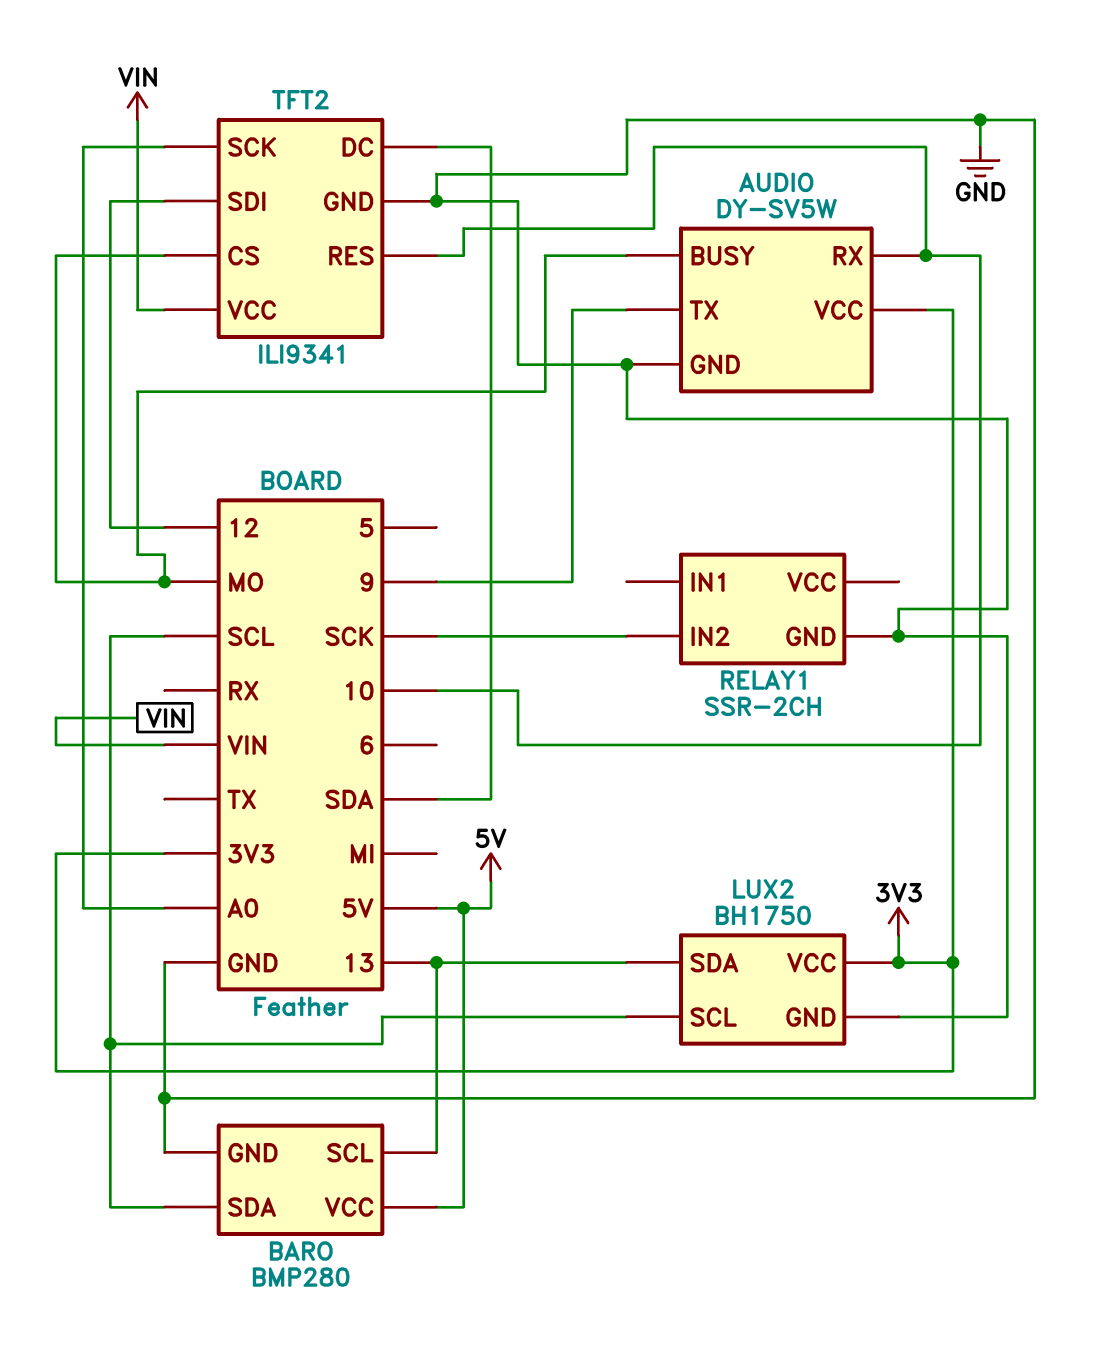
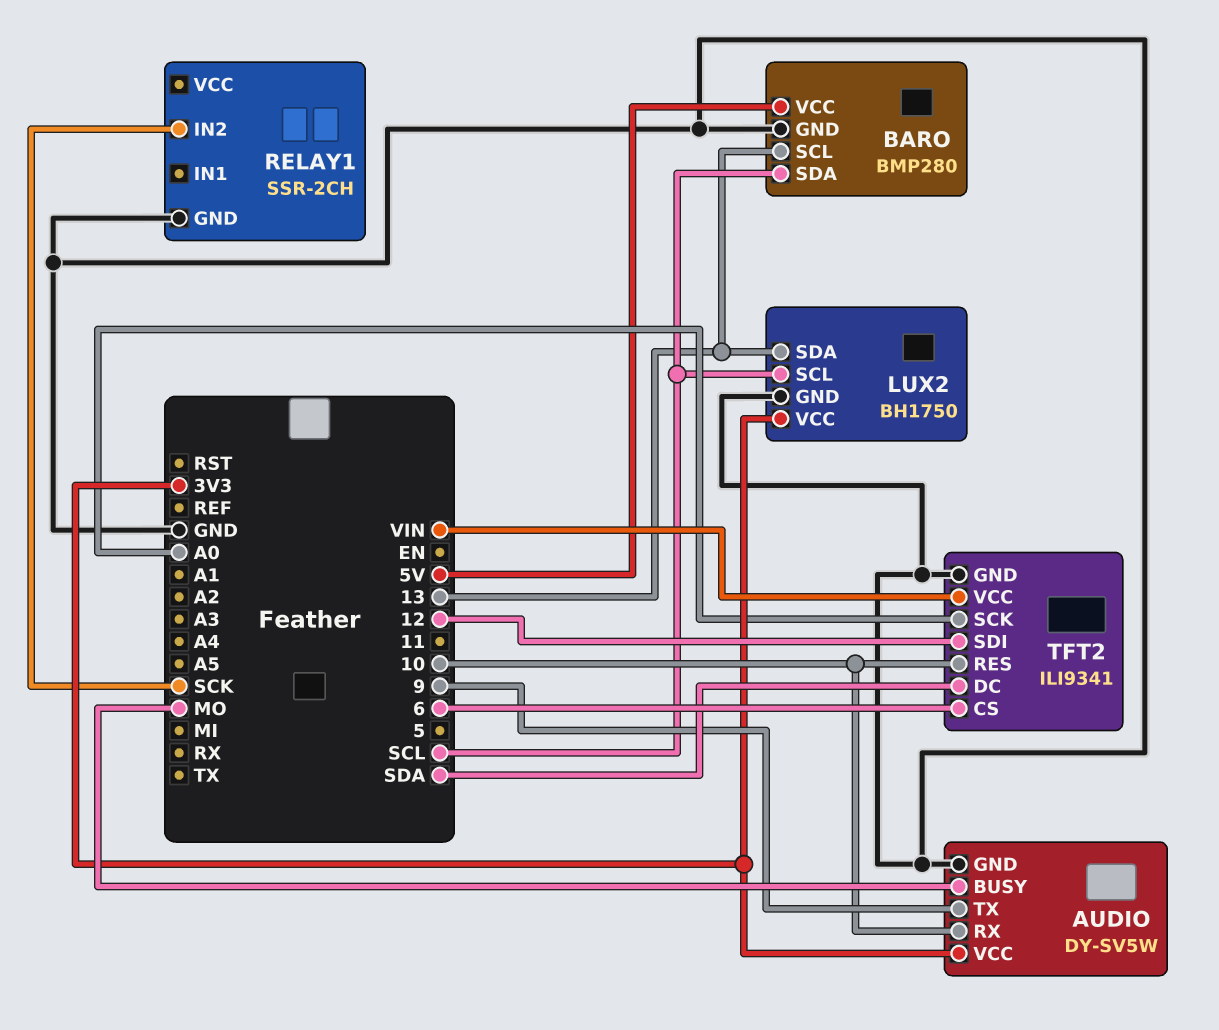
TFT2 pin CS: MO -> 6

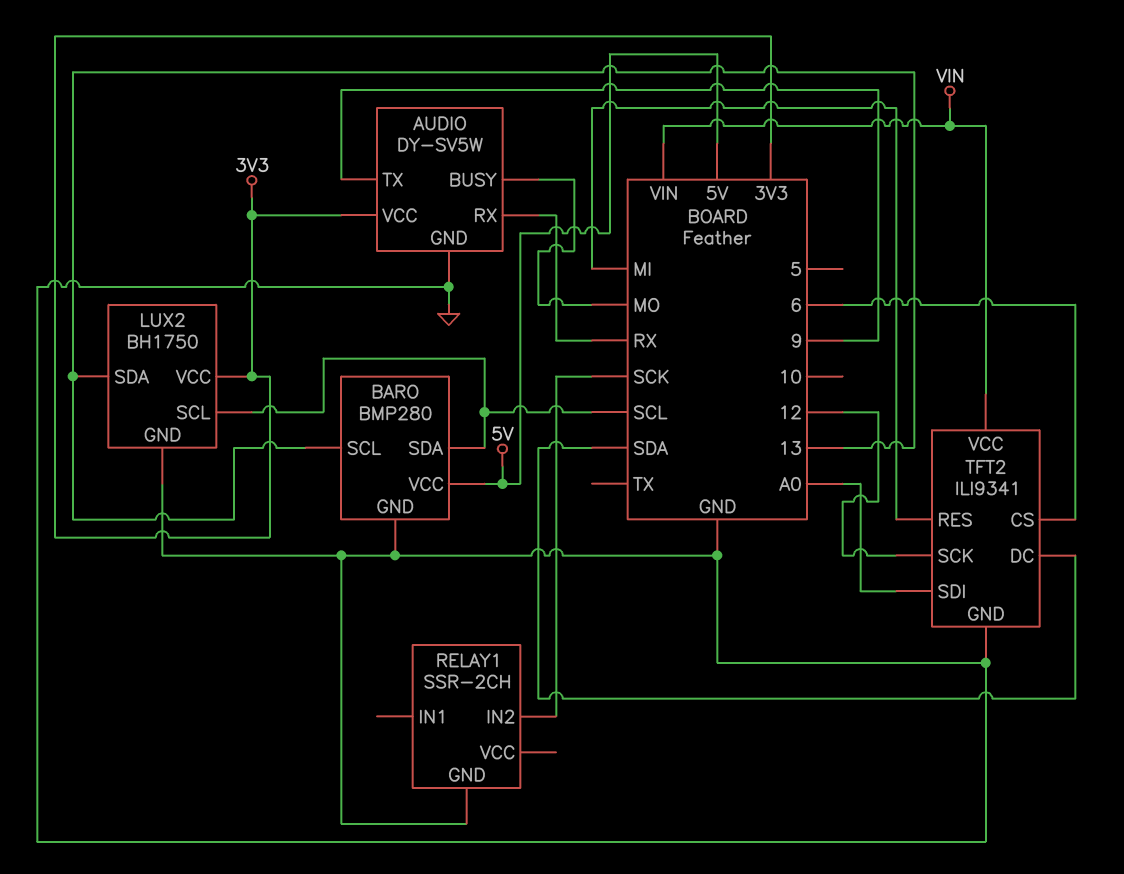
AUDIO pin RX: 10 -> RX
TFT2 pin RES: 10 -> MI
TFT2 pin SCK: A0 -> 12
TFT2 pin SDI: 12 -> A0

